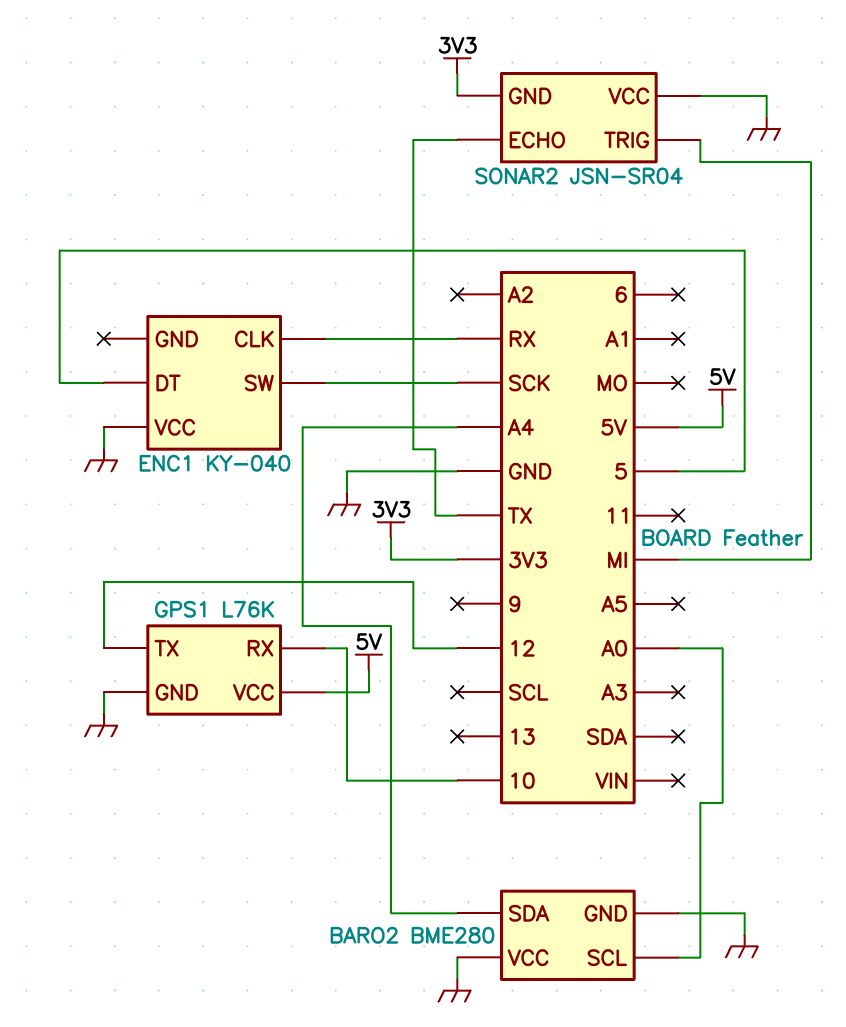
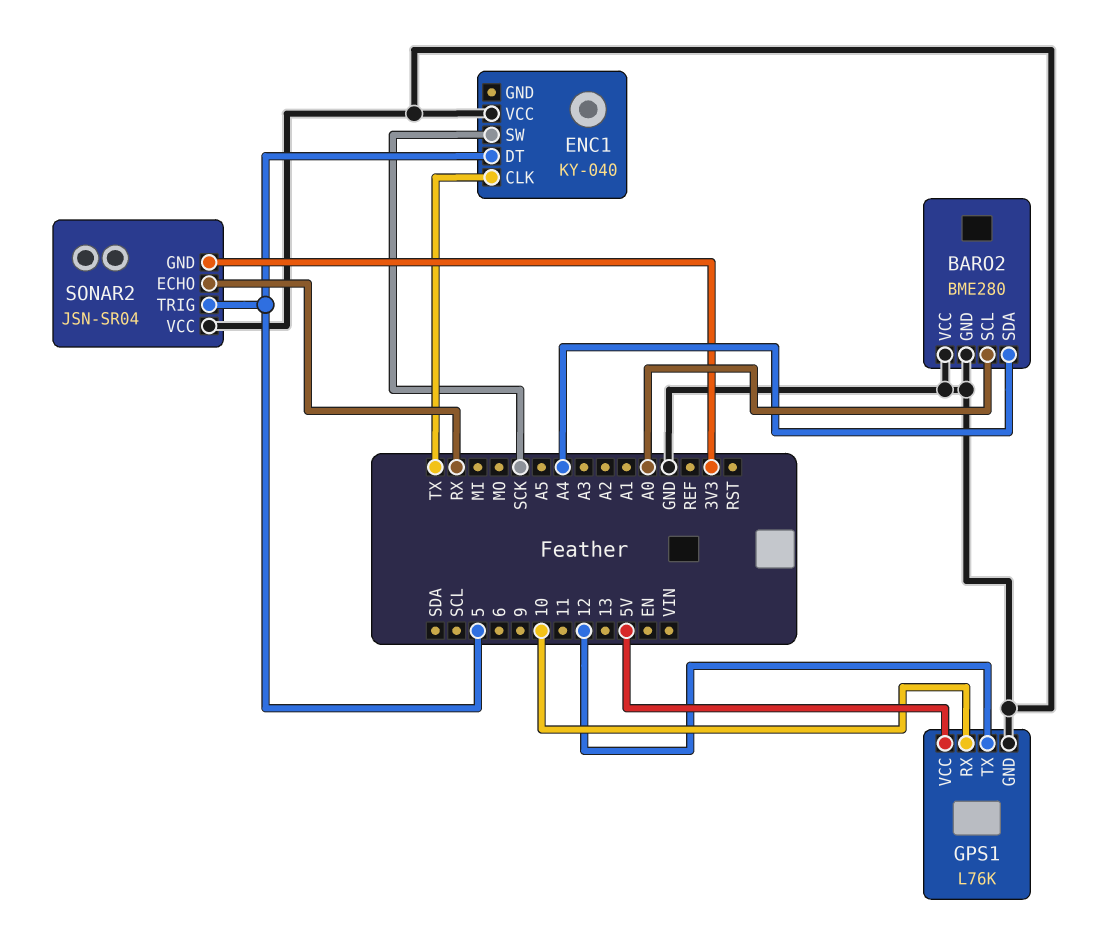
ENC1 pin CLK: RX -> TX
SONAR2 pin ECHO: TX -> RX
SONAR2 pin TRIG: MI -> 5

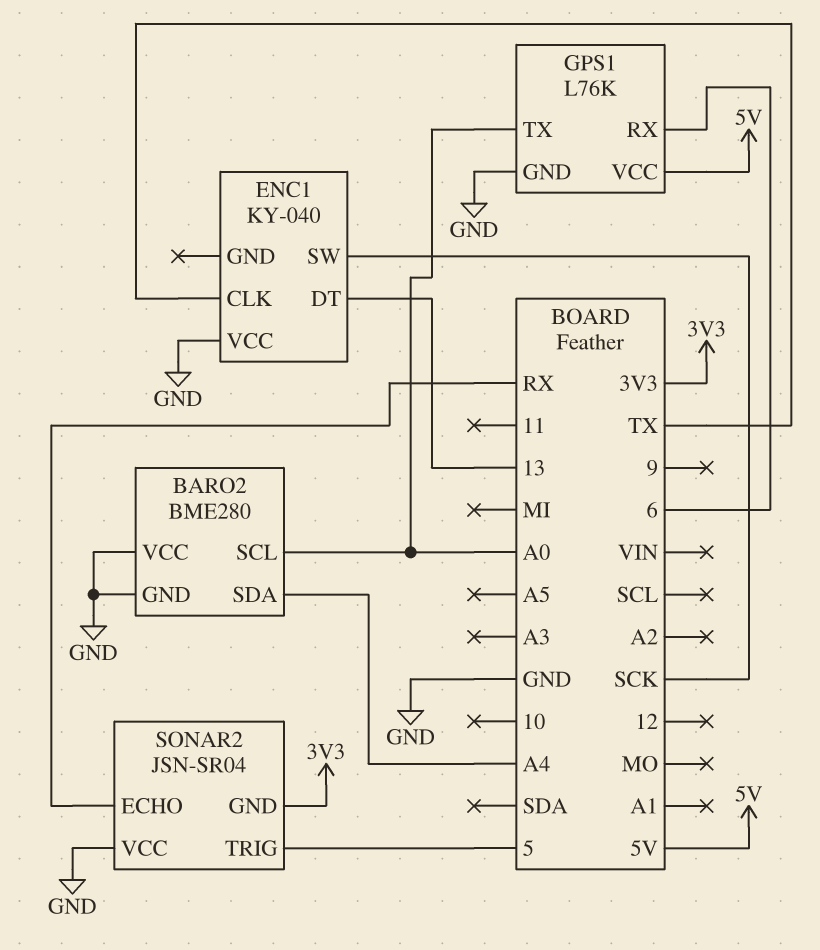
ENC1 pin DT: 5 -> 13
GPS1 pin RX: 10 -> 6
GPS1 pin TX: 12 -> A0

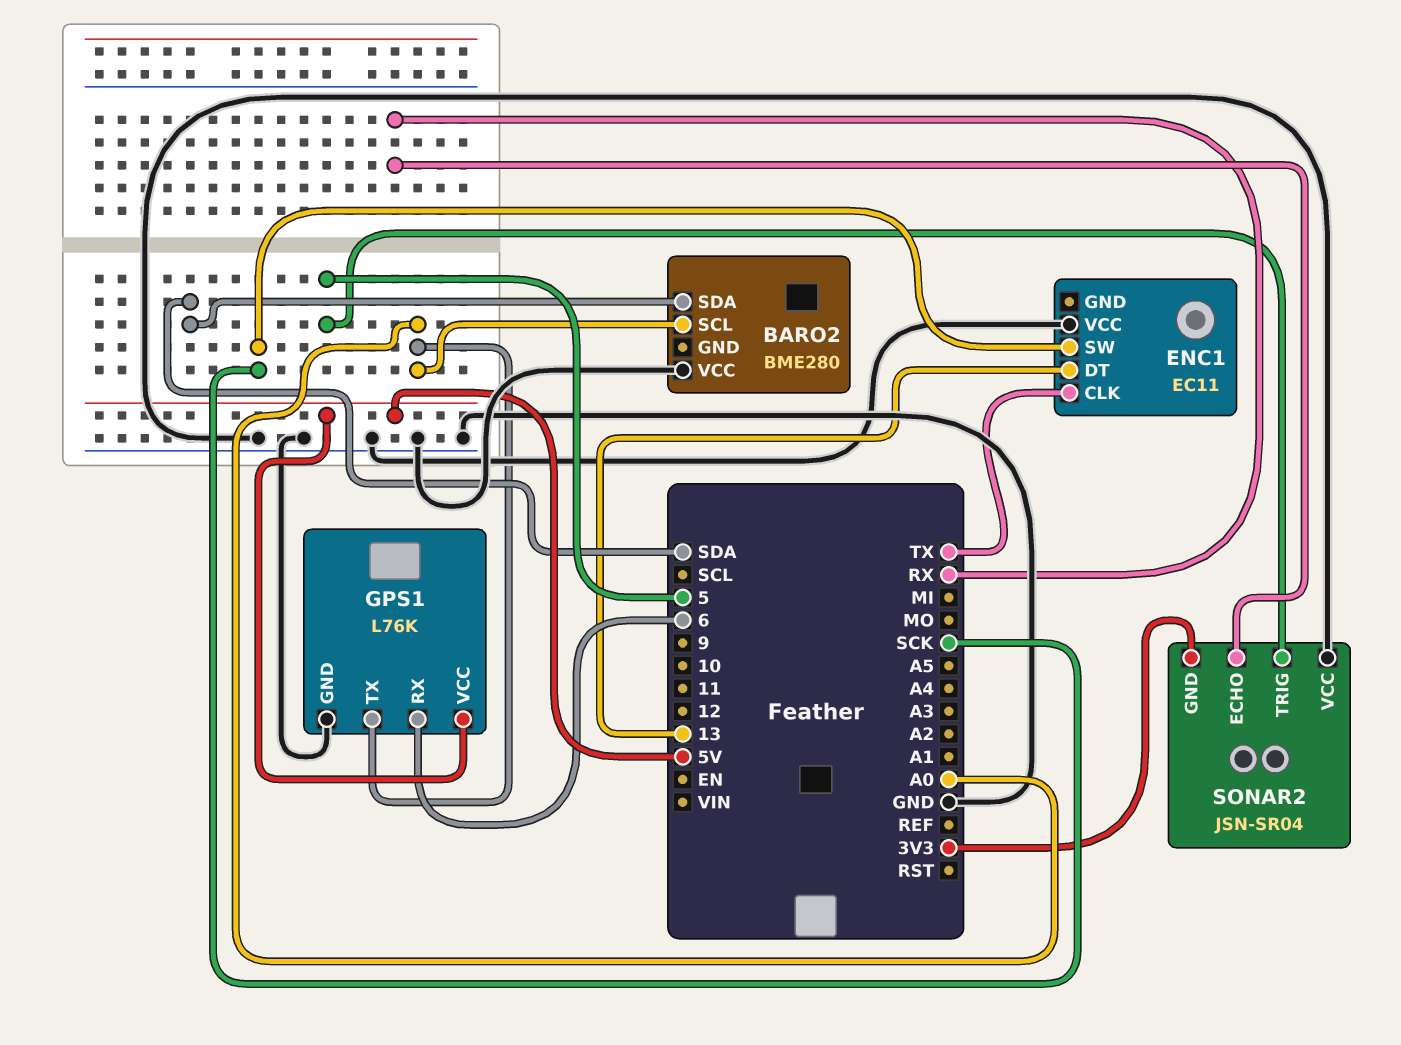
BARO2 pin GND: GND -> none
BARO2 pin SDA: A4 -> SDA
ENC1: KY-040 -> EC11

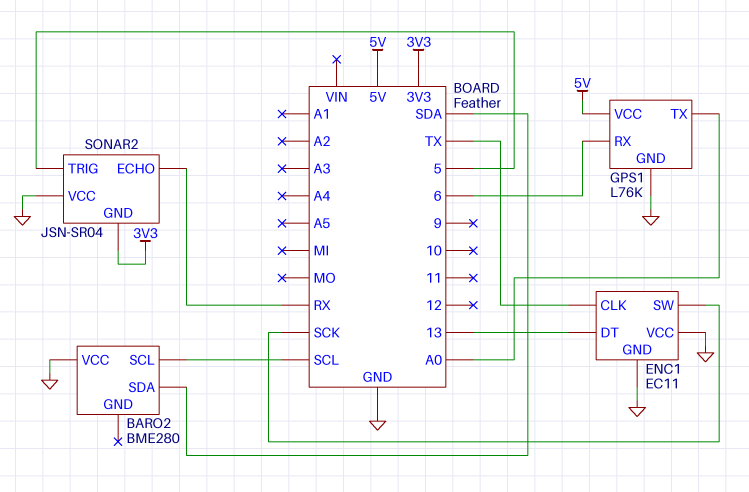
BARO2 pin SCL: A0 -> SCL
ENC1 pin GND: none -> GND

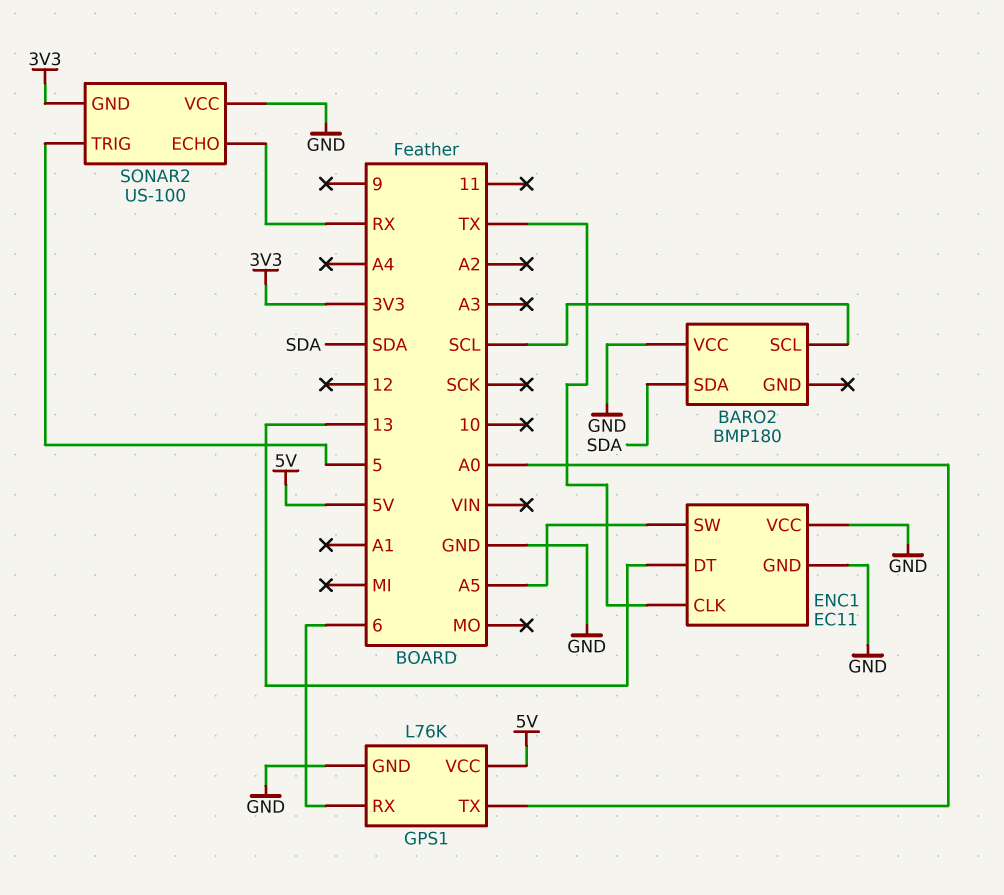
BARO2: BME280 -> BMP180
ENC1 pin SW: SCK -> A5
SONAR2: JSN-SR04 -> US-100

